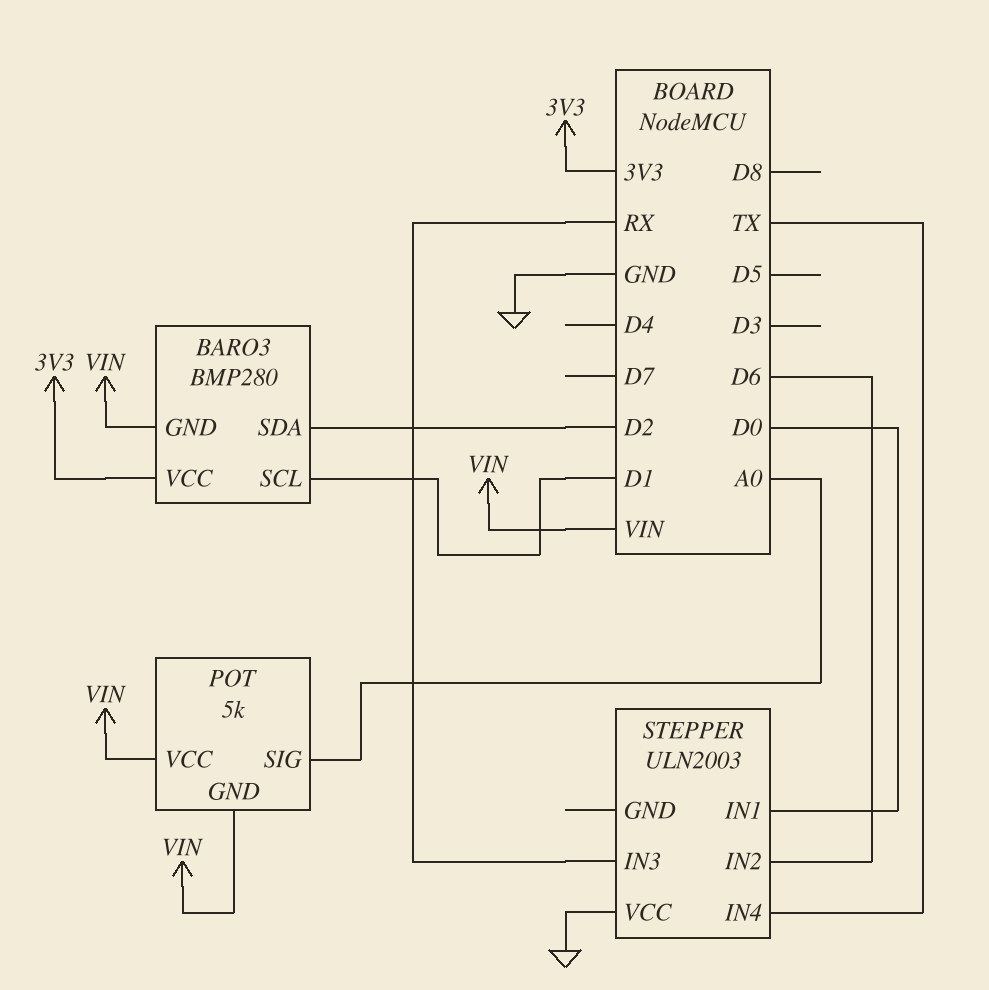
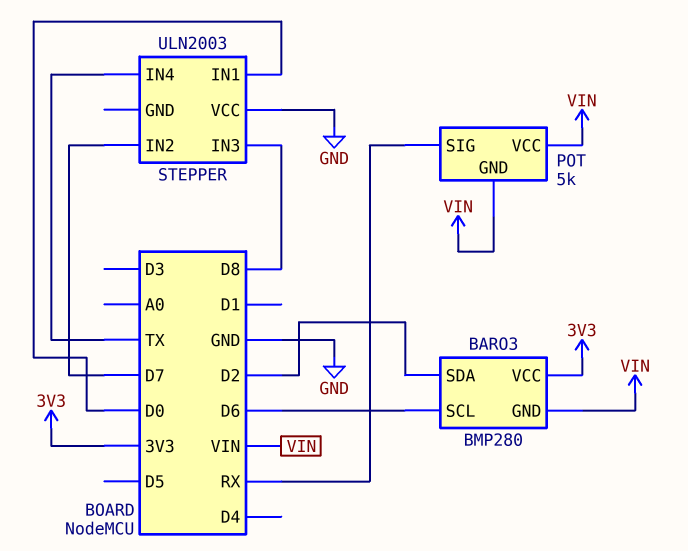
BARO3 pin SCL: D1 -> D6
POT pin SIG: A0 -> RX
STEPPER pin IN2: D6 -> D7
STEPPER pin IN3: RX -> D8

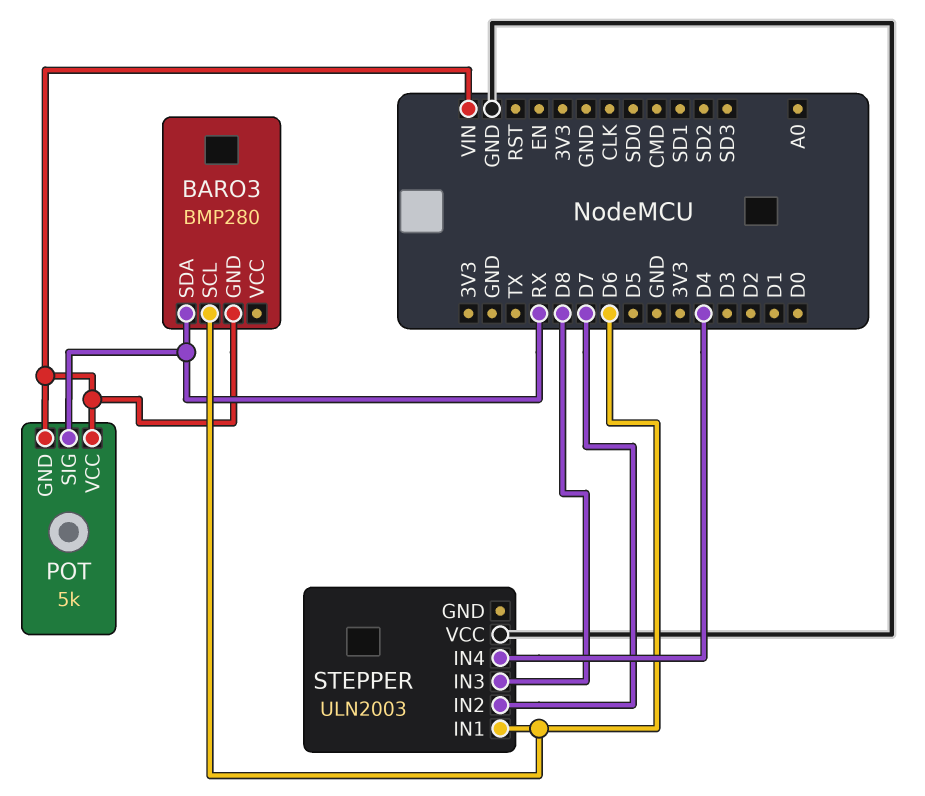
BARO3 pin SDA: D2 -> RX
BARO3 pin VCC: 3V3 -> none
STEPPER pin IN1: D0 -> D6
STEPPER pin IN4: TX -> D4

